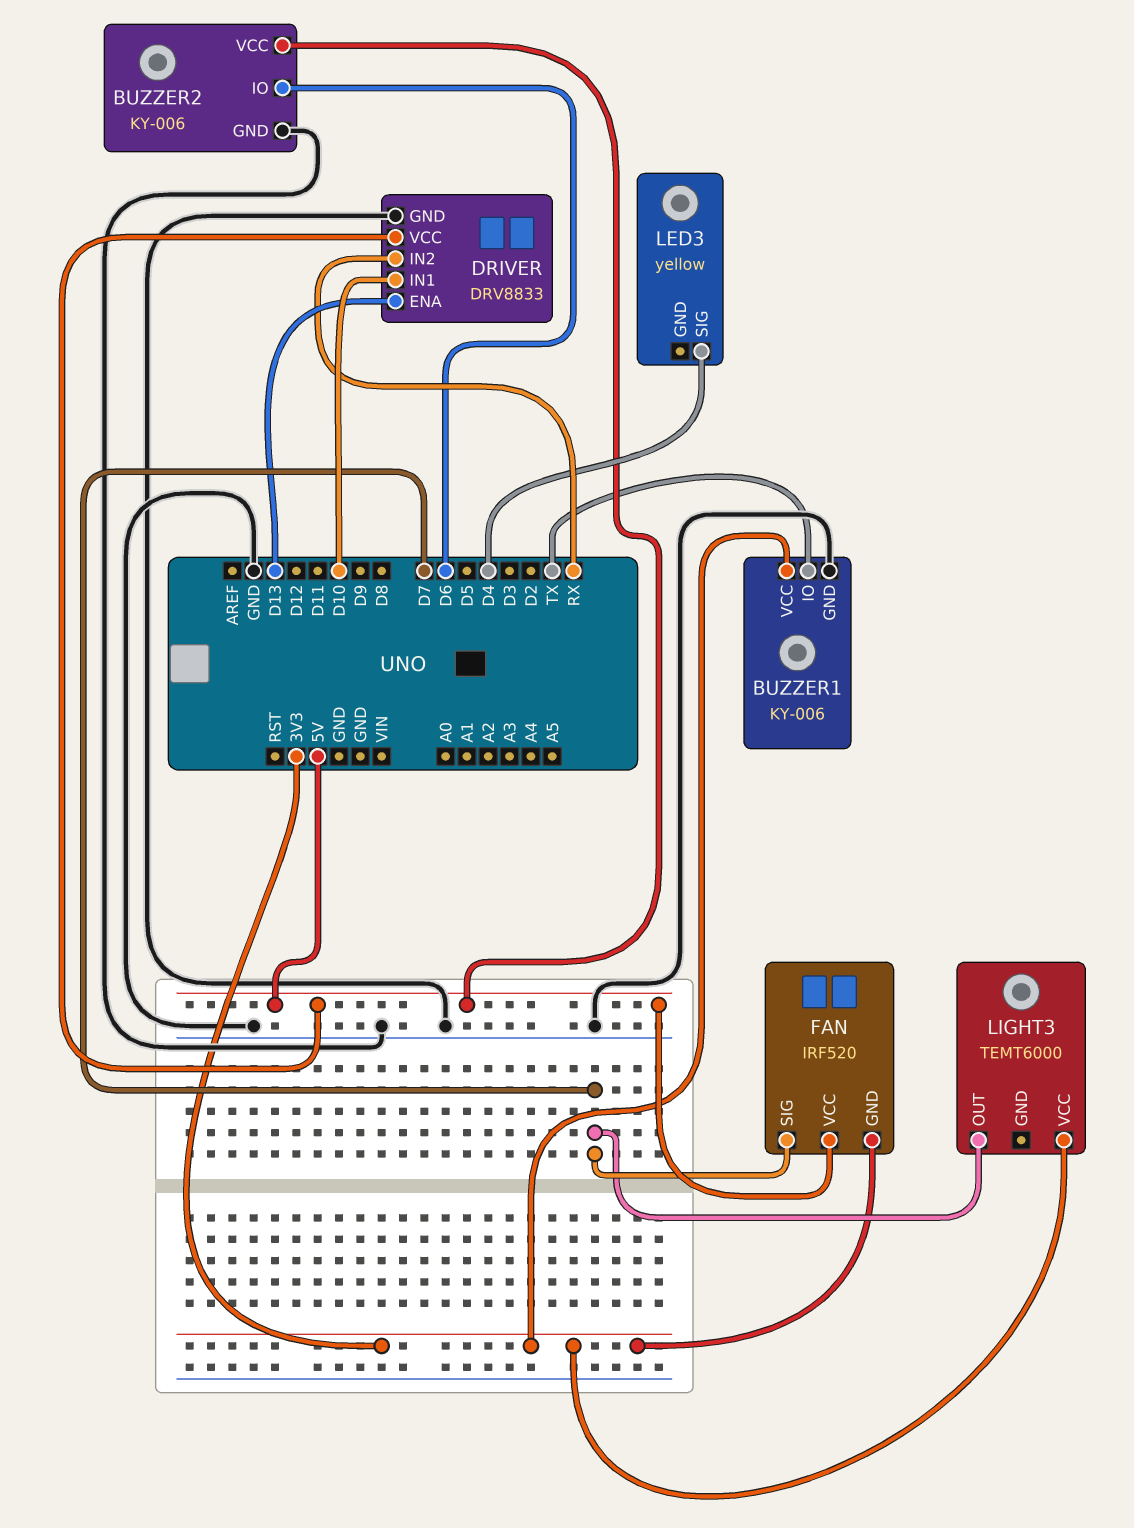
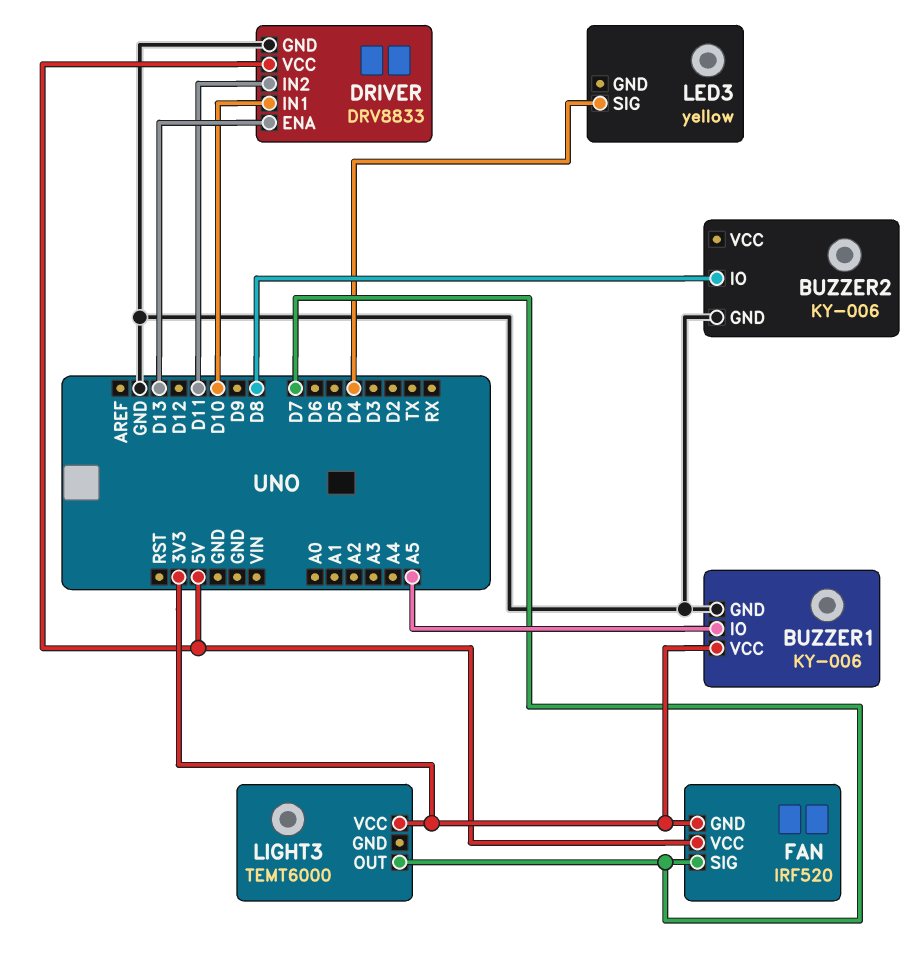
BUZZER1 pin IO: TX -> A5
BUZZER2 pin IO: D6 -> D8
BUZZER2 pin VCC: 5V -> none
DRIVER pin IN2: RX -> D11

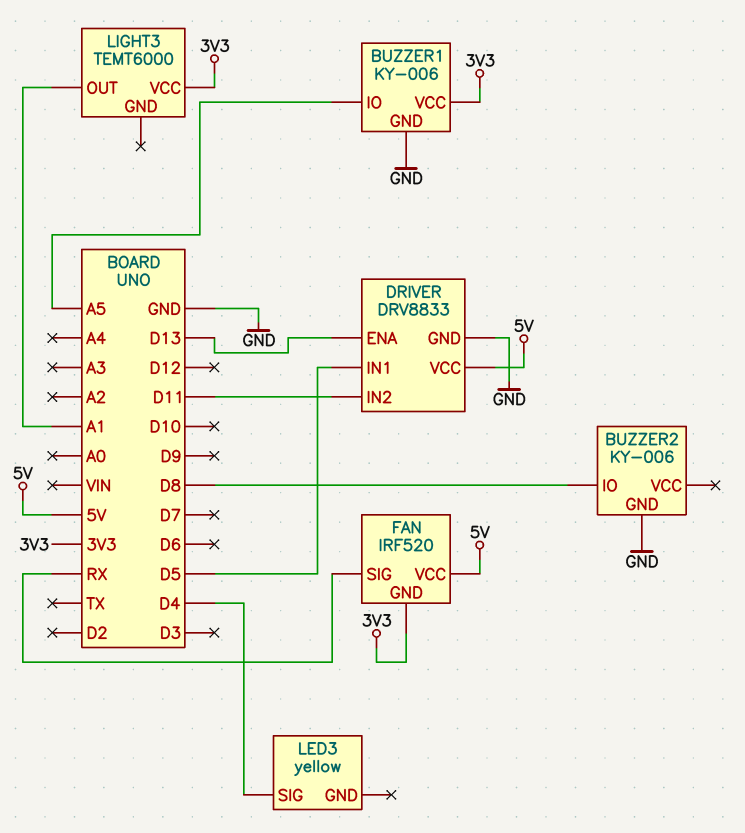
DRIVER pin IN1: D10 -> D5
FAN pin SIG: D7 -> RX
LIGHT3 pin OUT: D7 -> A1

